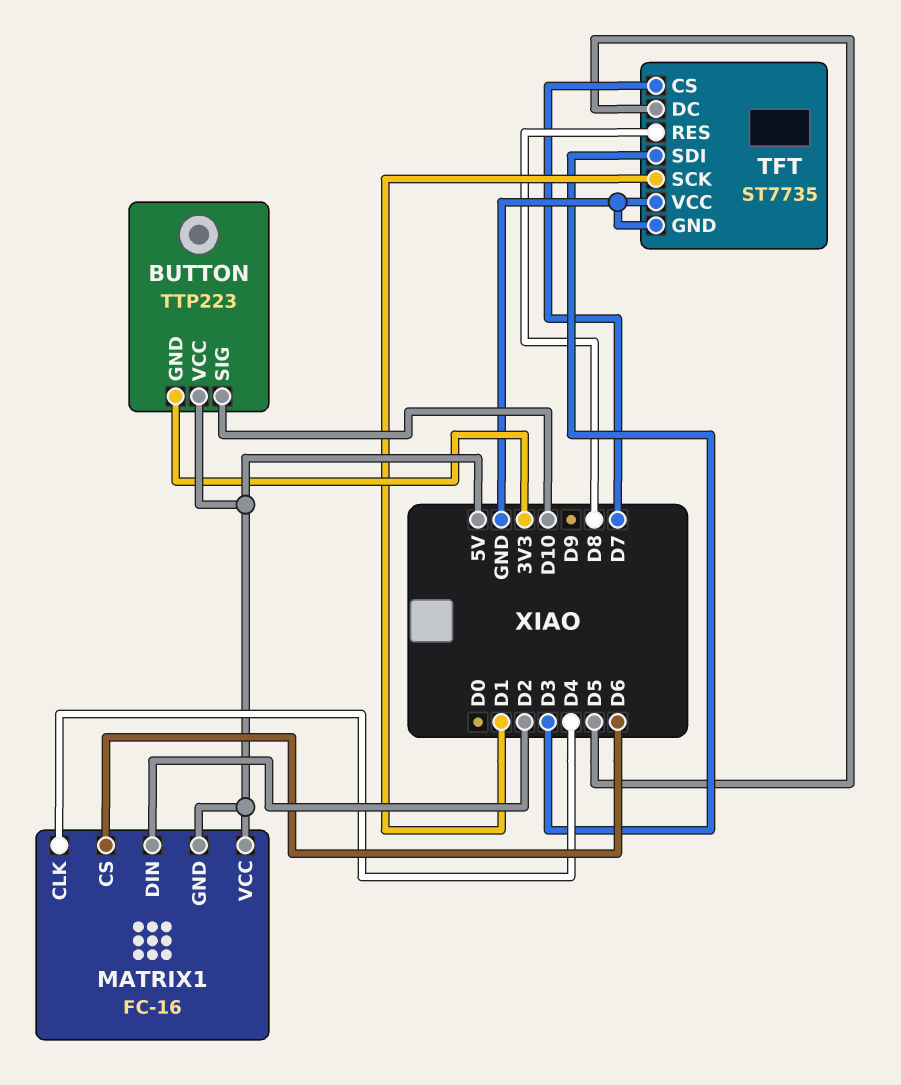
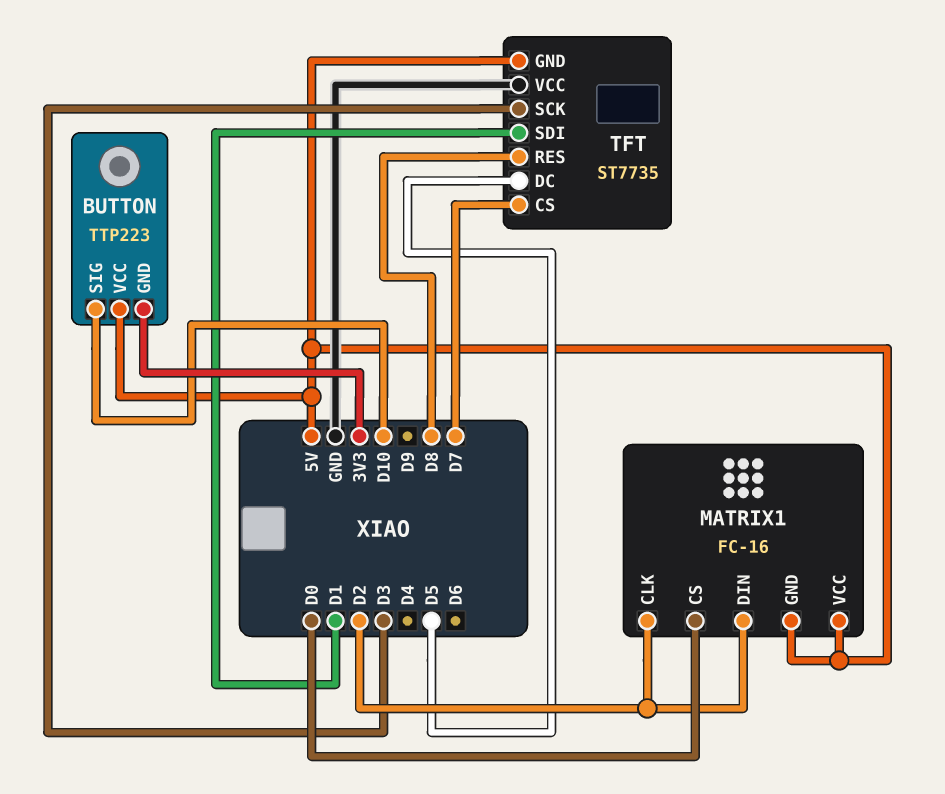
MATRIX1 pin CLK: D4 -> D2
MATRIX1 pin CS: D6 -> D0
TFT pin GND: GND -> 5V
TFT pin SCK: D1 -> D3
TFT pin SDI: D3 -> D1

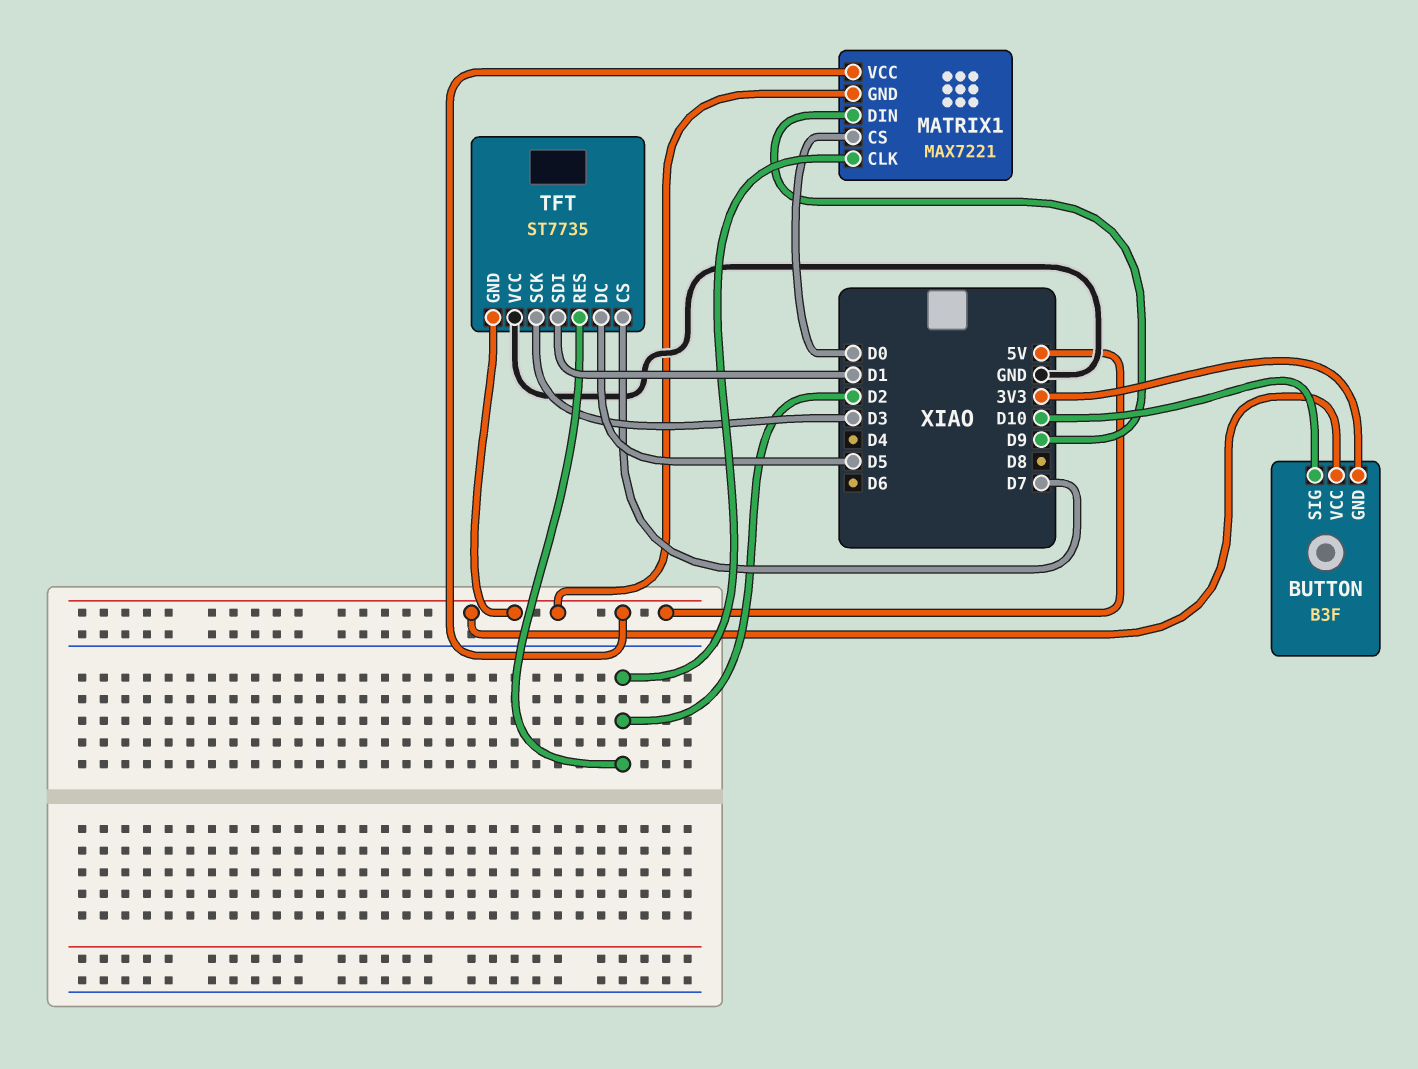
BUTTON: TTP223 -> B3F
MATRIX1: FC-16 -> MAX7221
MATRIX1 pin DIN: D2 -> D9
TFT pin RES: D8 -> D2

